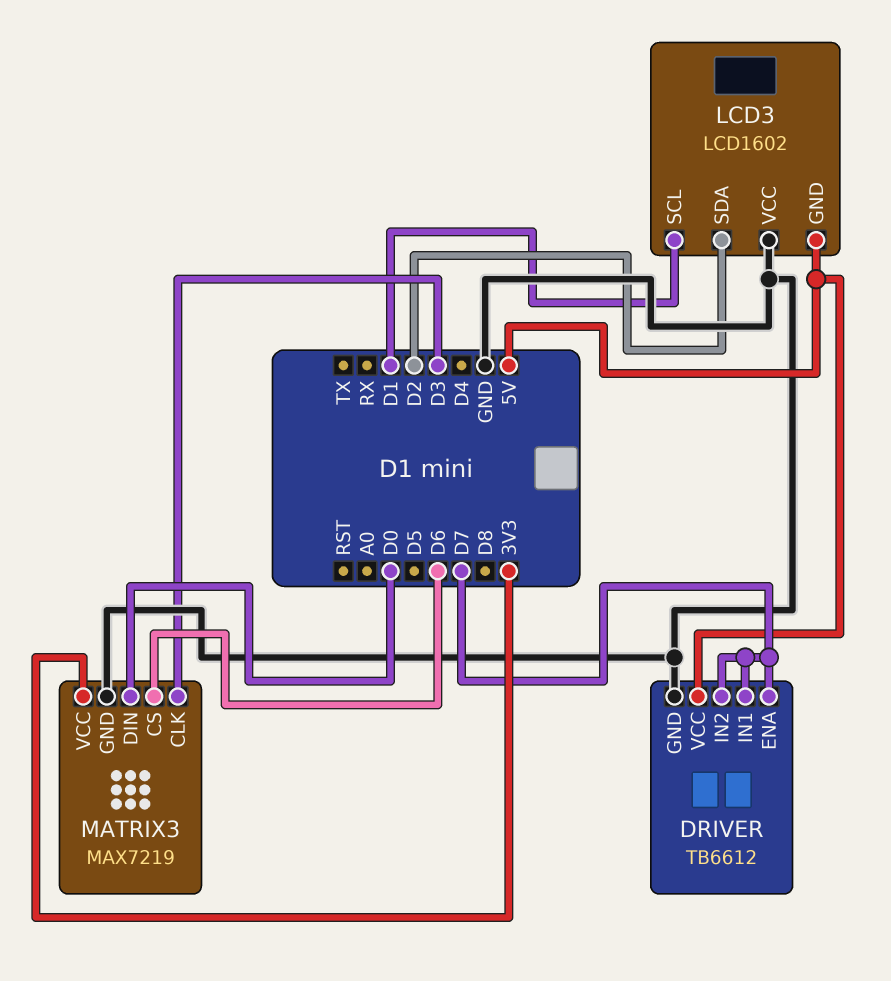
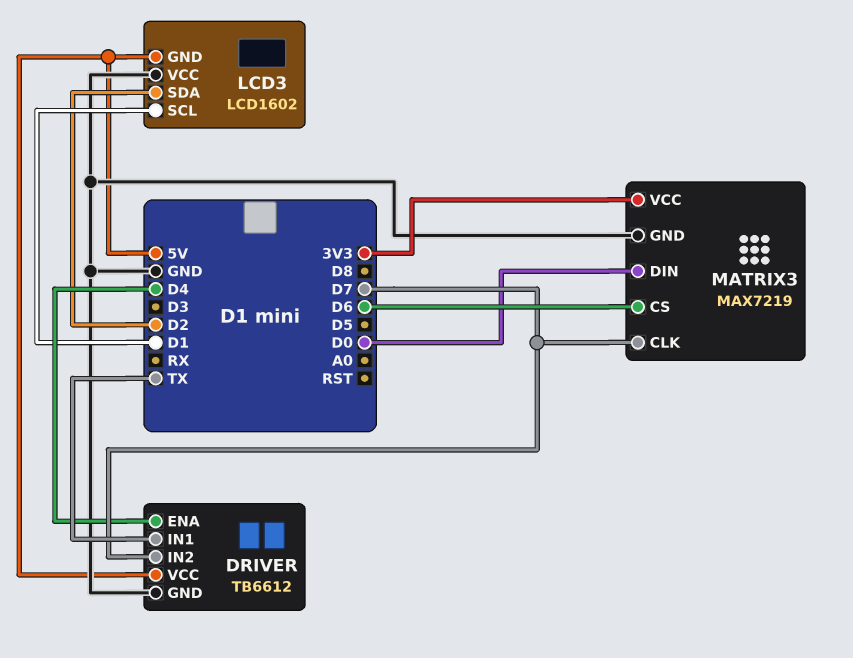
DRIVER pin ENA: D7 -> D4
DRIVER pin IN1: D7 -> TX
MATRIX3 pin CLK: D3 -> D7

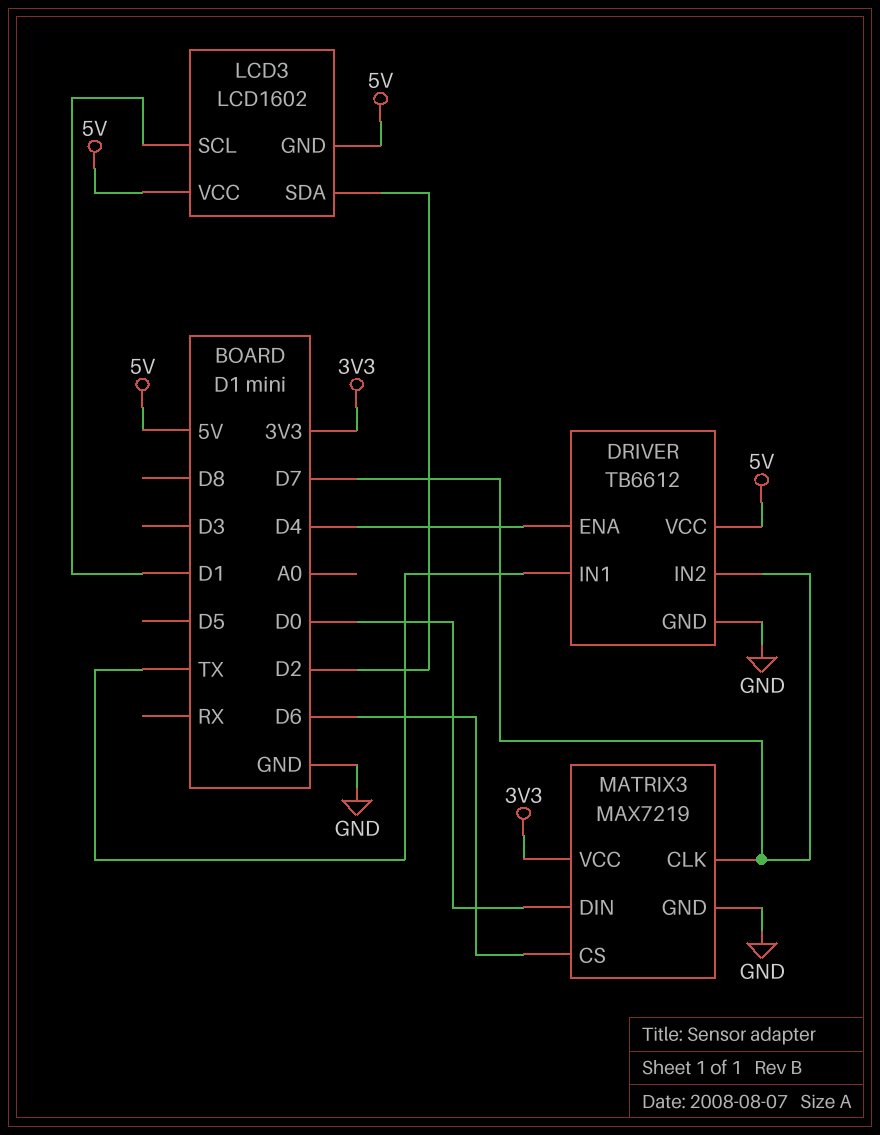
LCD3 pin VCC: GND -> 5V

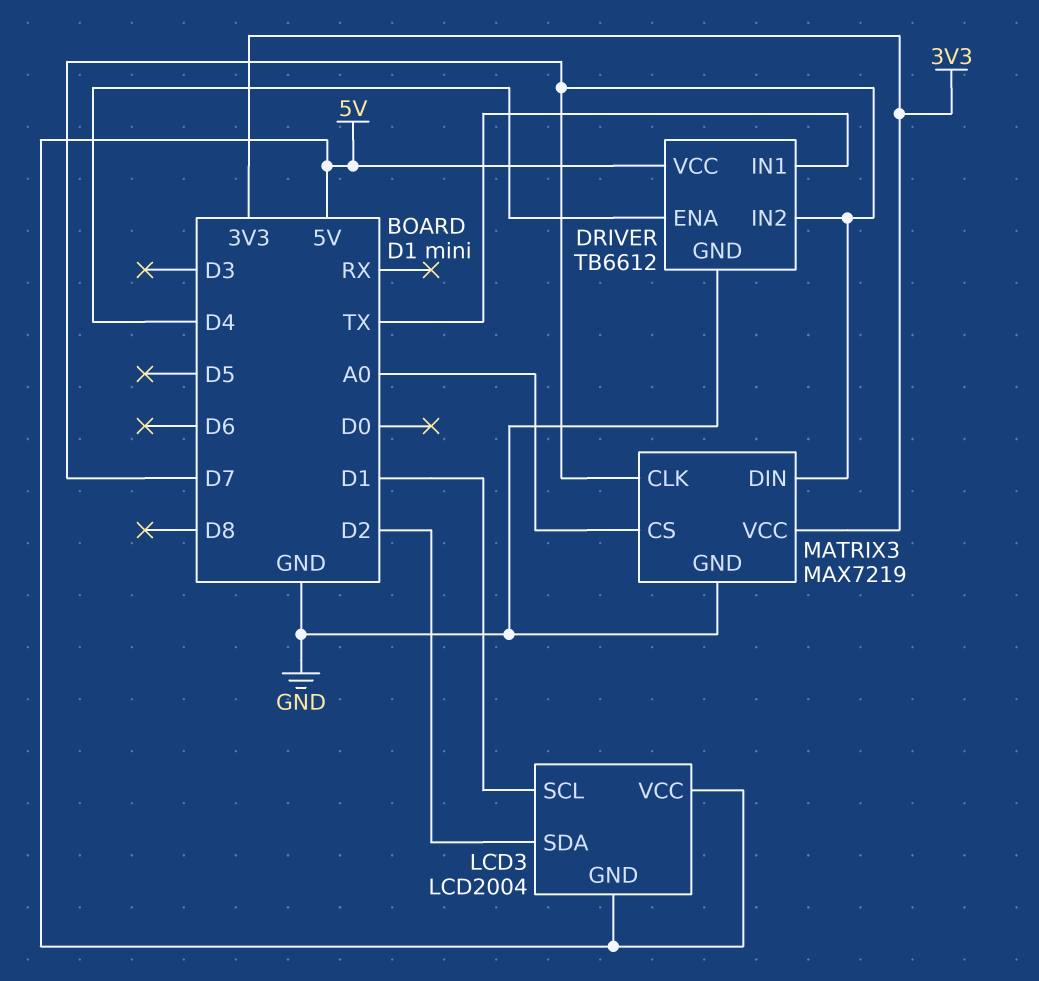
LCD3: LCD1602 -> LCD2004
MATRIX3 pin CS: D6 -> A0
MATRIX3 pin DIN: D0 -> D7

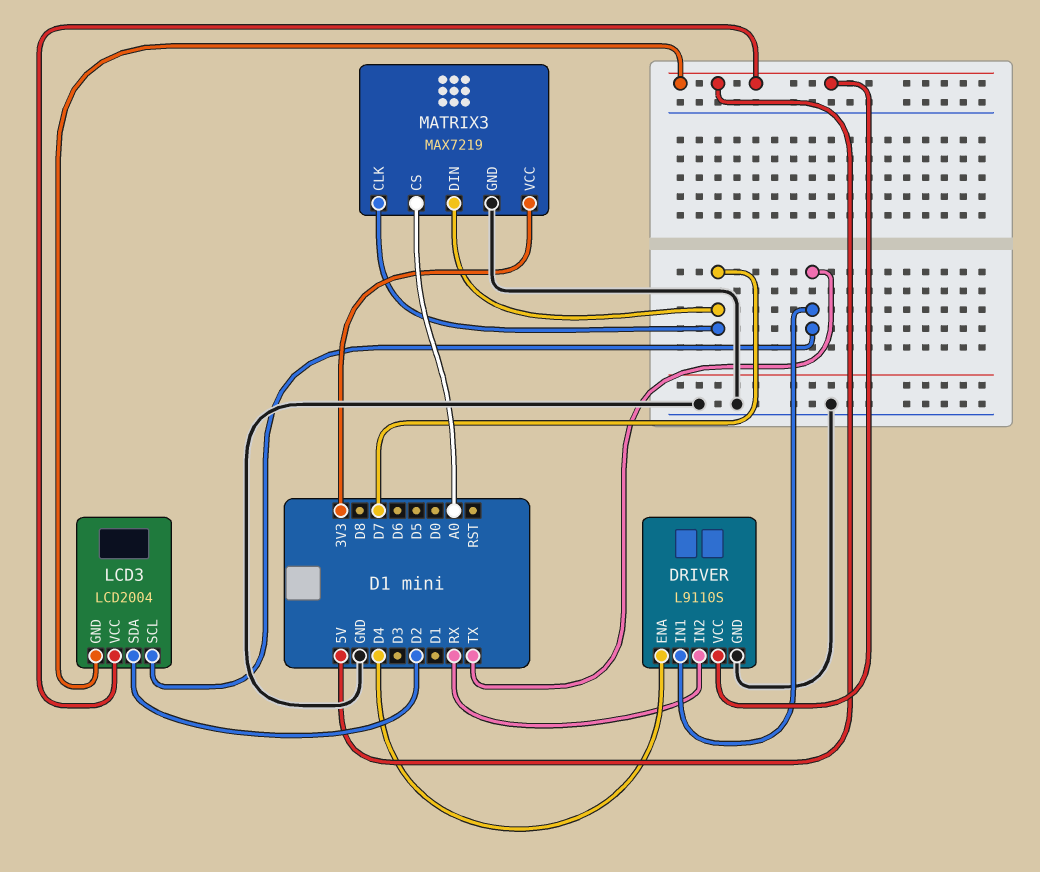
DRIVER: TB6612 -> L9110S
DRIVER pin IN2: D7 -> RX
LCD3 pin SCL: D1 -> TX

